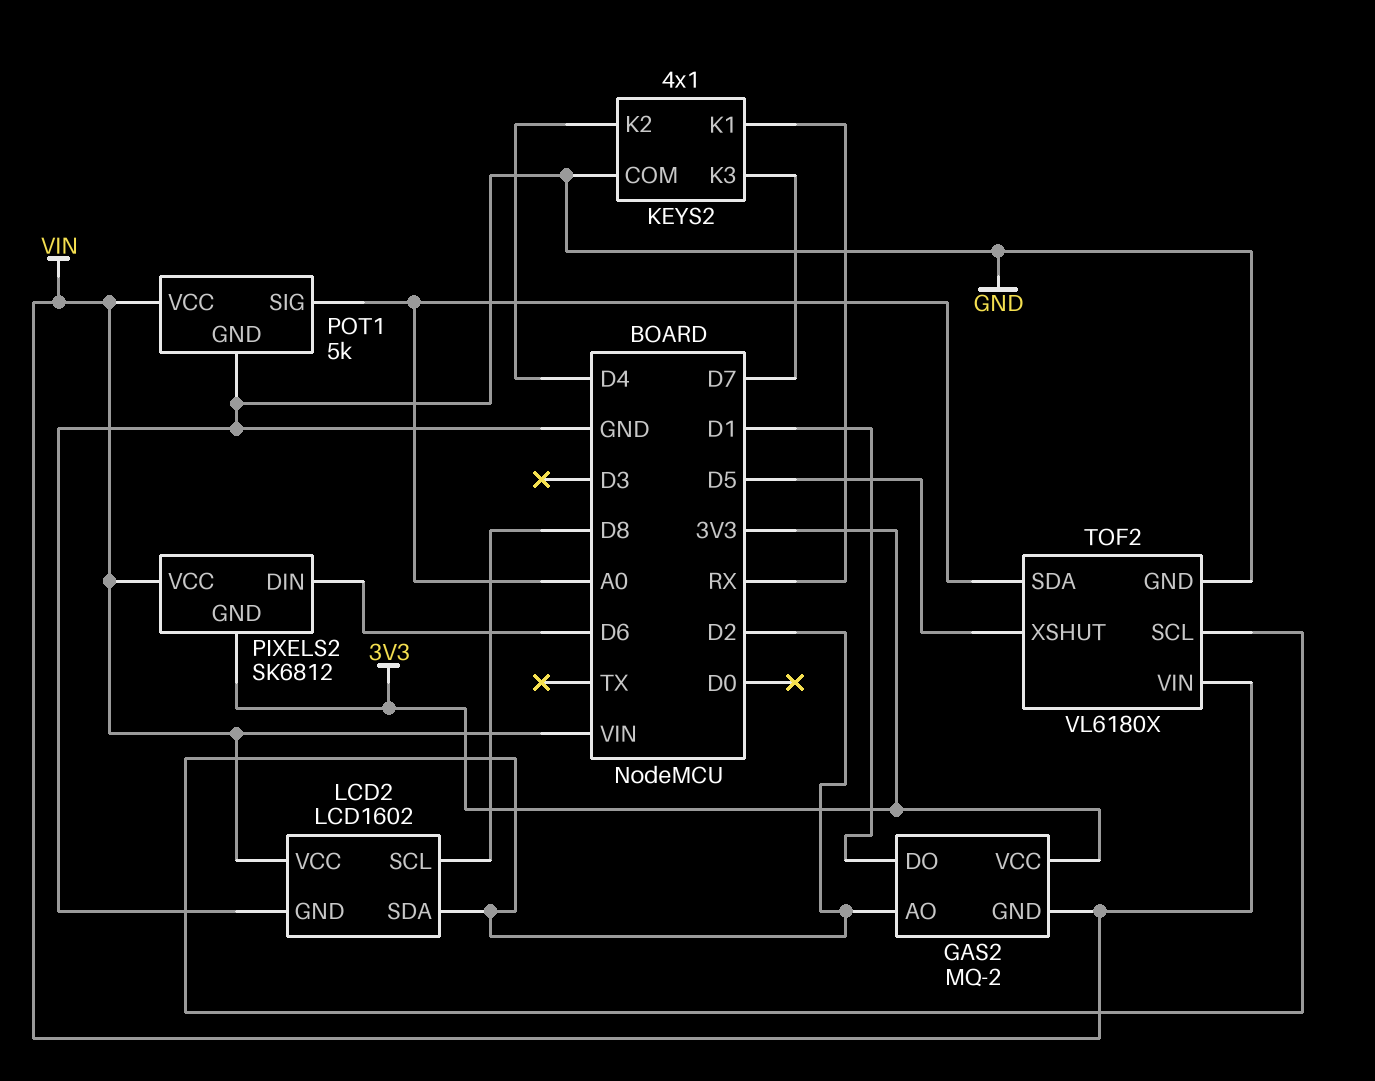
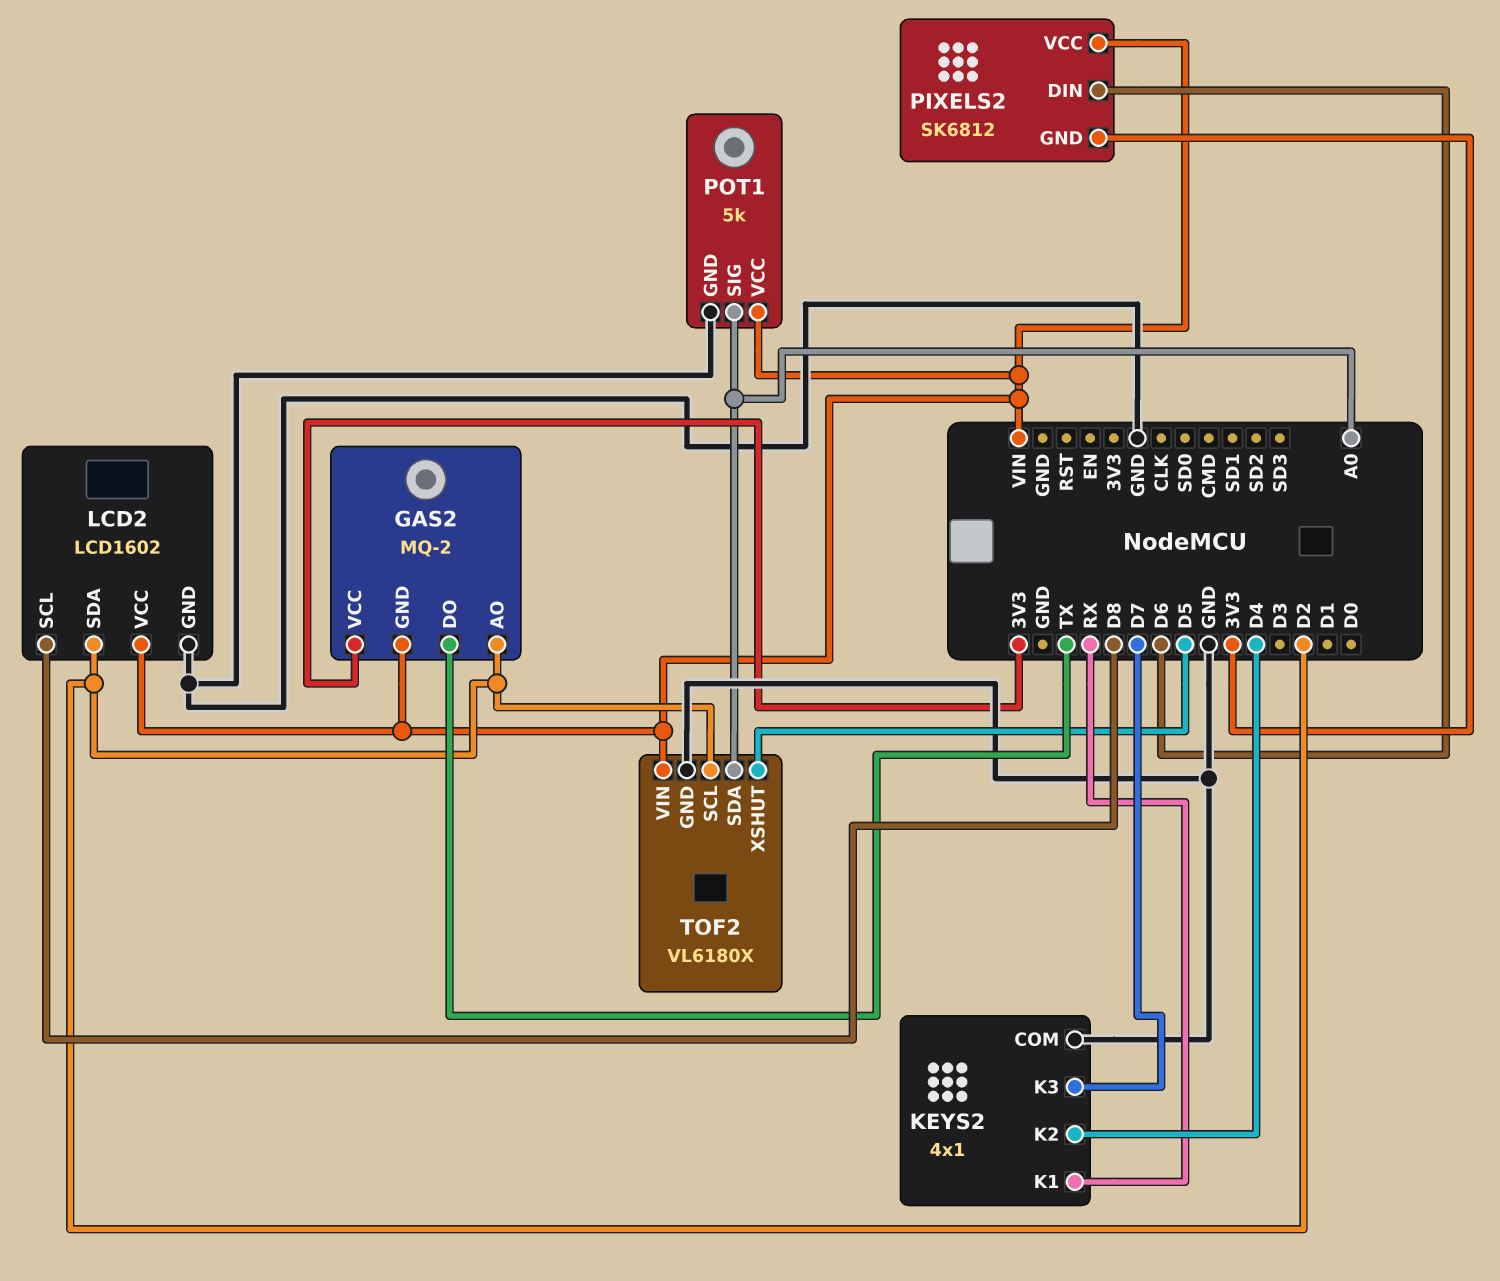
GAS2 pin DO: D1 -> TX

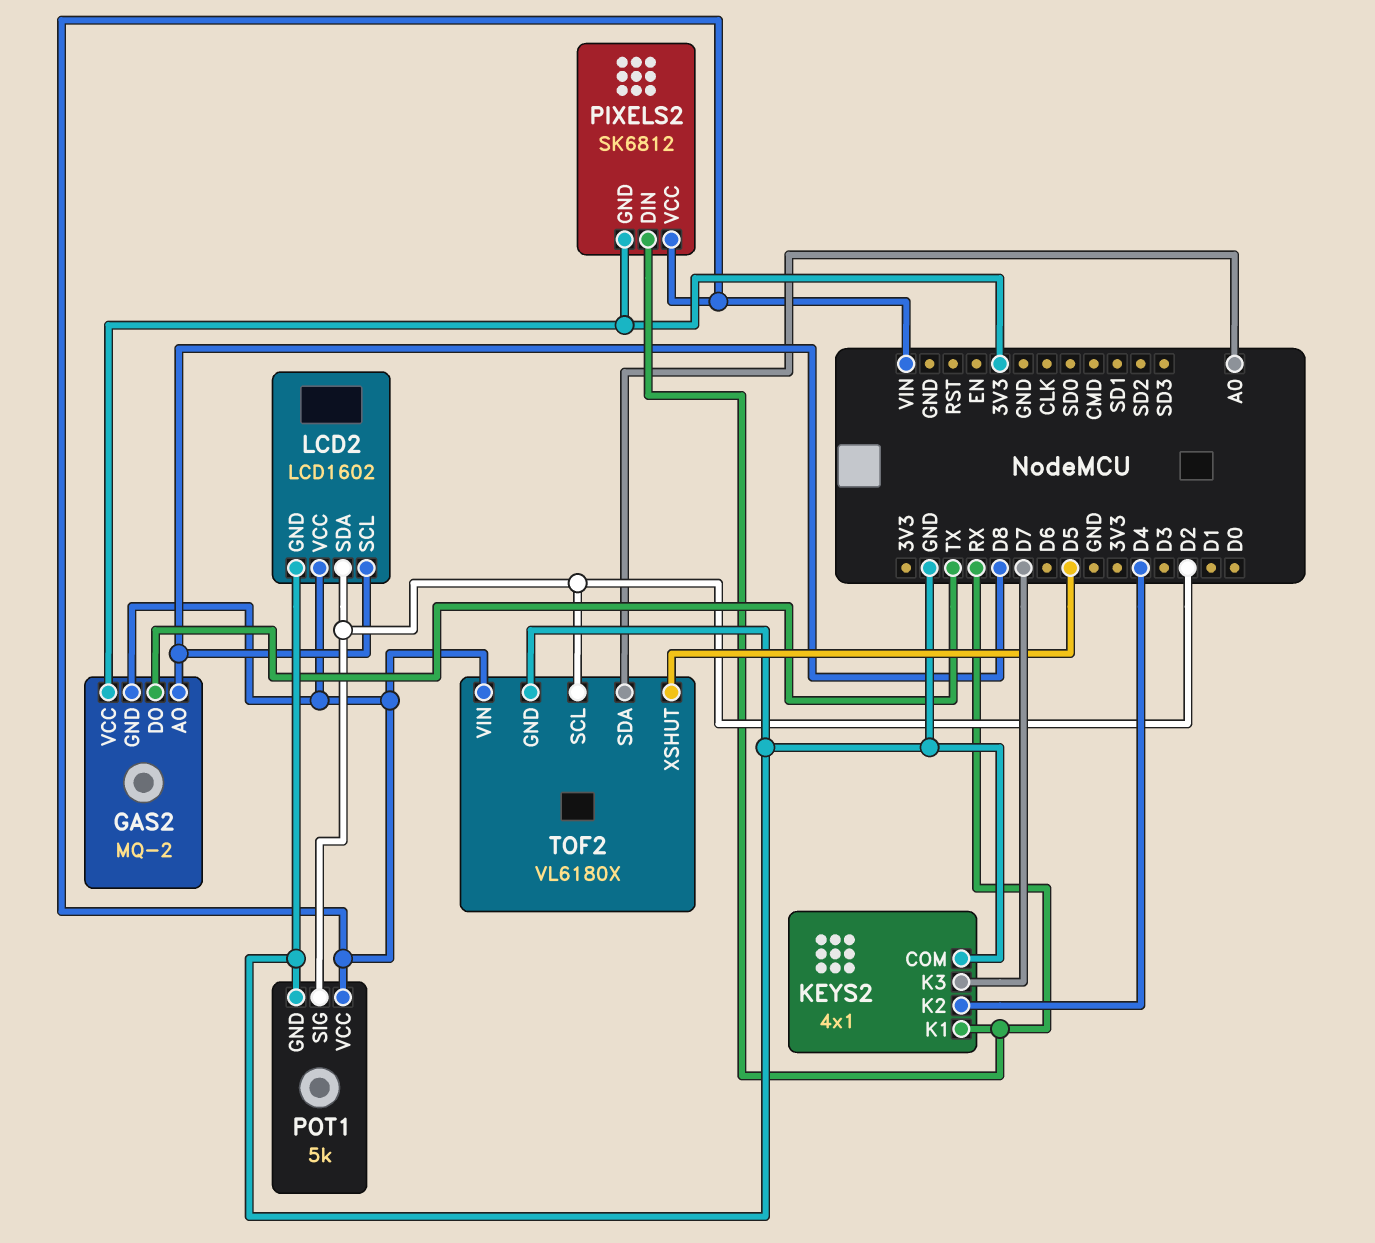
GAS2 pin AO: D2 -> D8
PIXELS2 pin DIN: D6 -> RX
POT1 pin SIG: A0 -> D2

